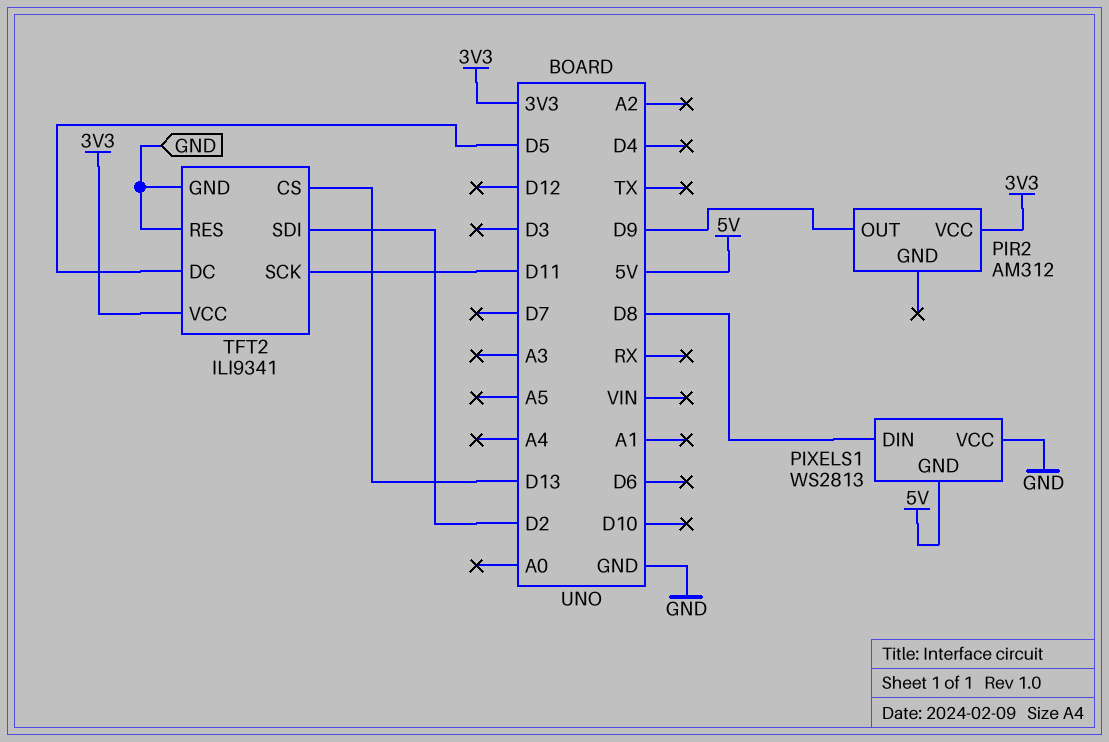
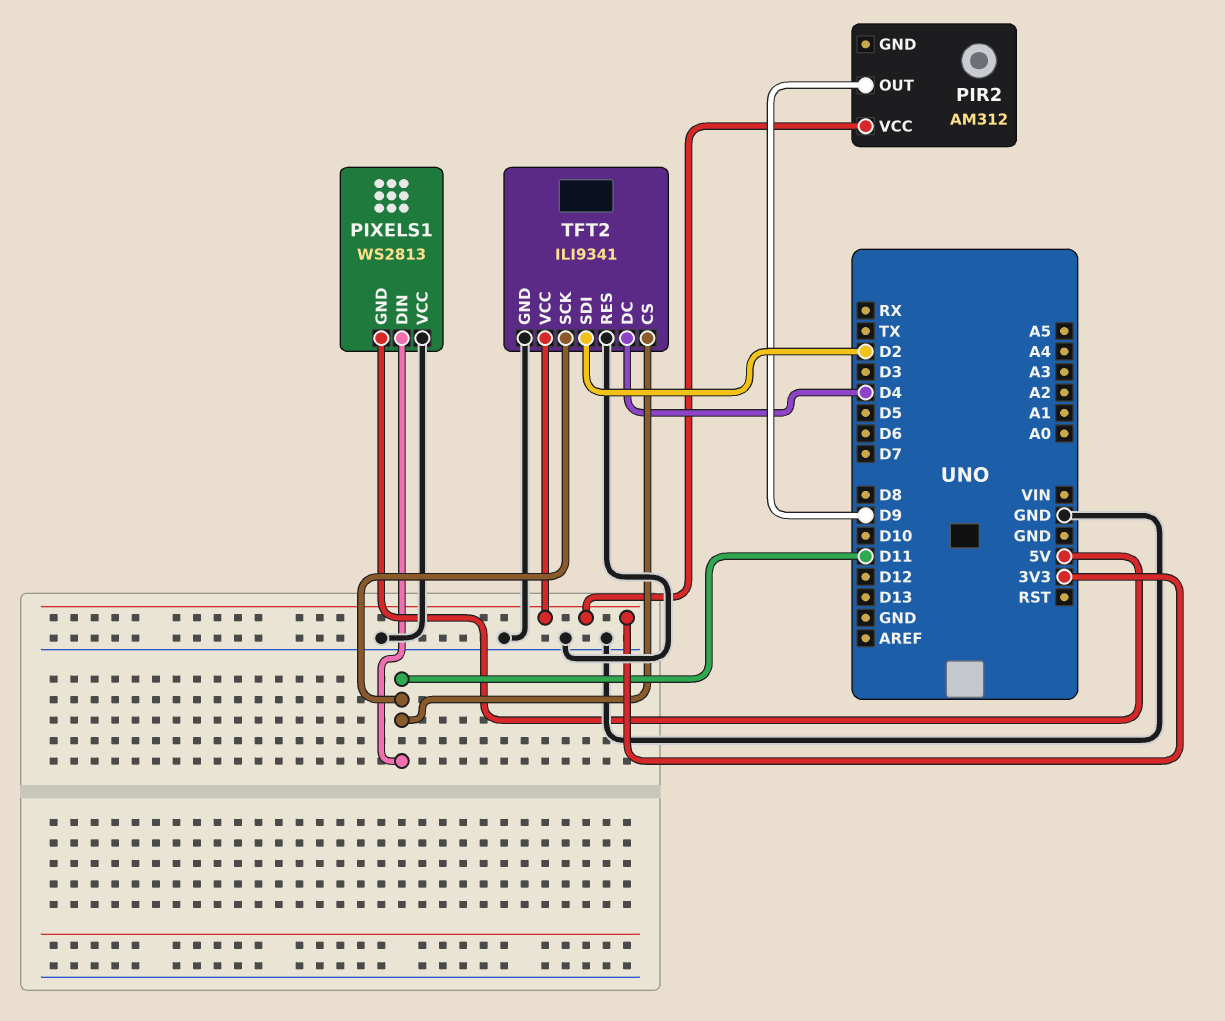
PIXELS1 pin DIN: D8 -> D11
TFT2 pin CS: D13 -> D11
TFT2 pin DC: D5 -> D4

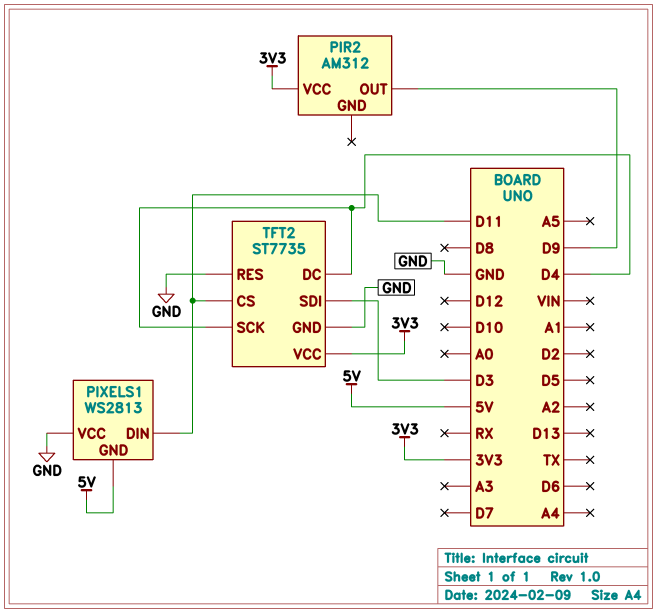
TFT2: ILI9341 -> ST7735
TFT2 pin SCK: D11 -> D4
TFT2 pin SDI: D2 -> D3

